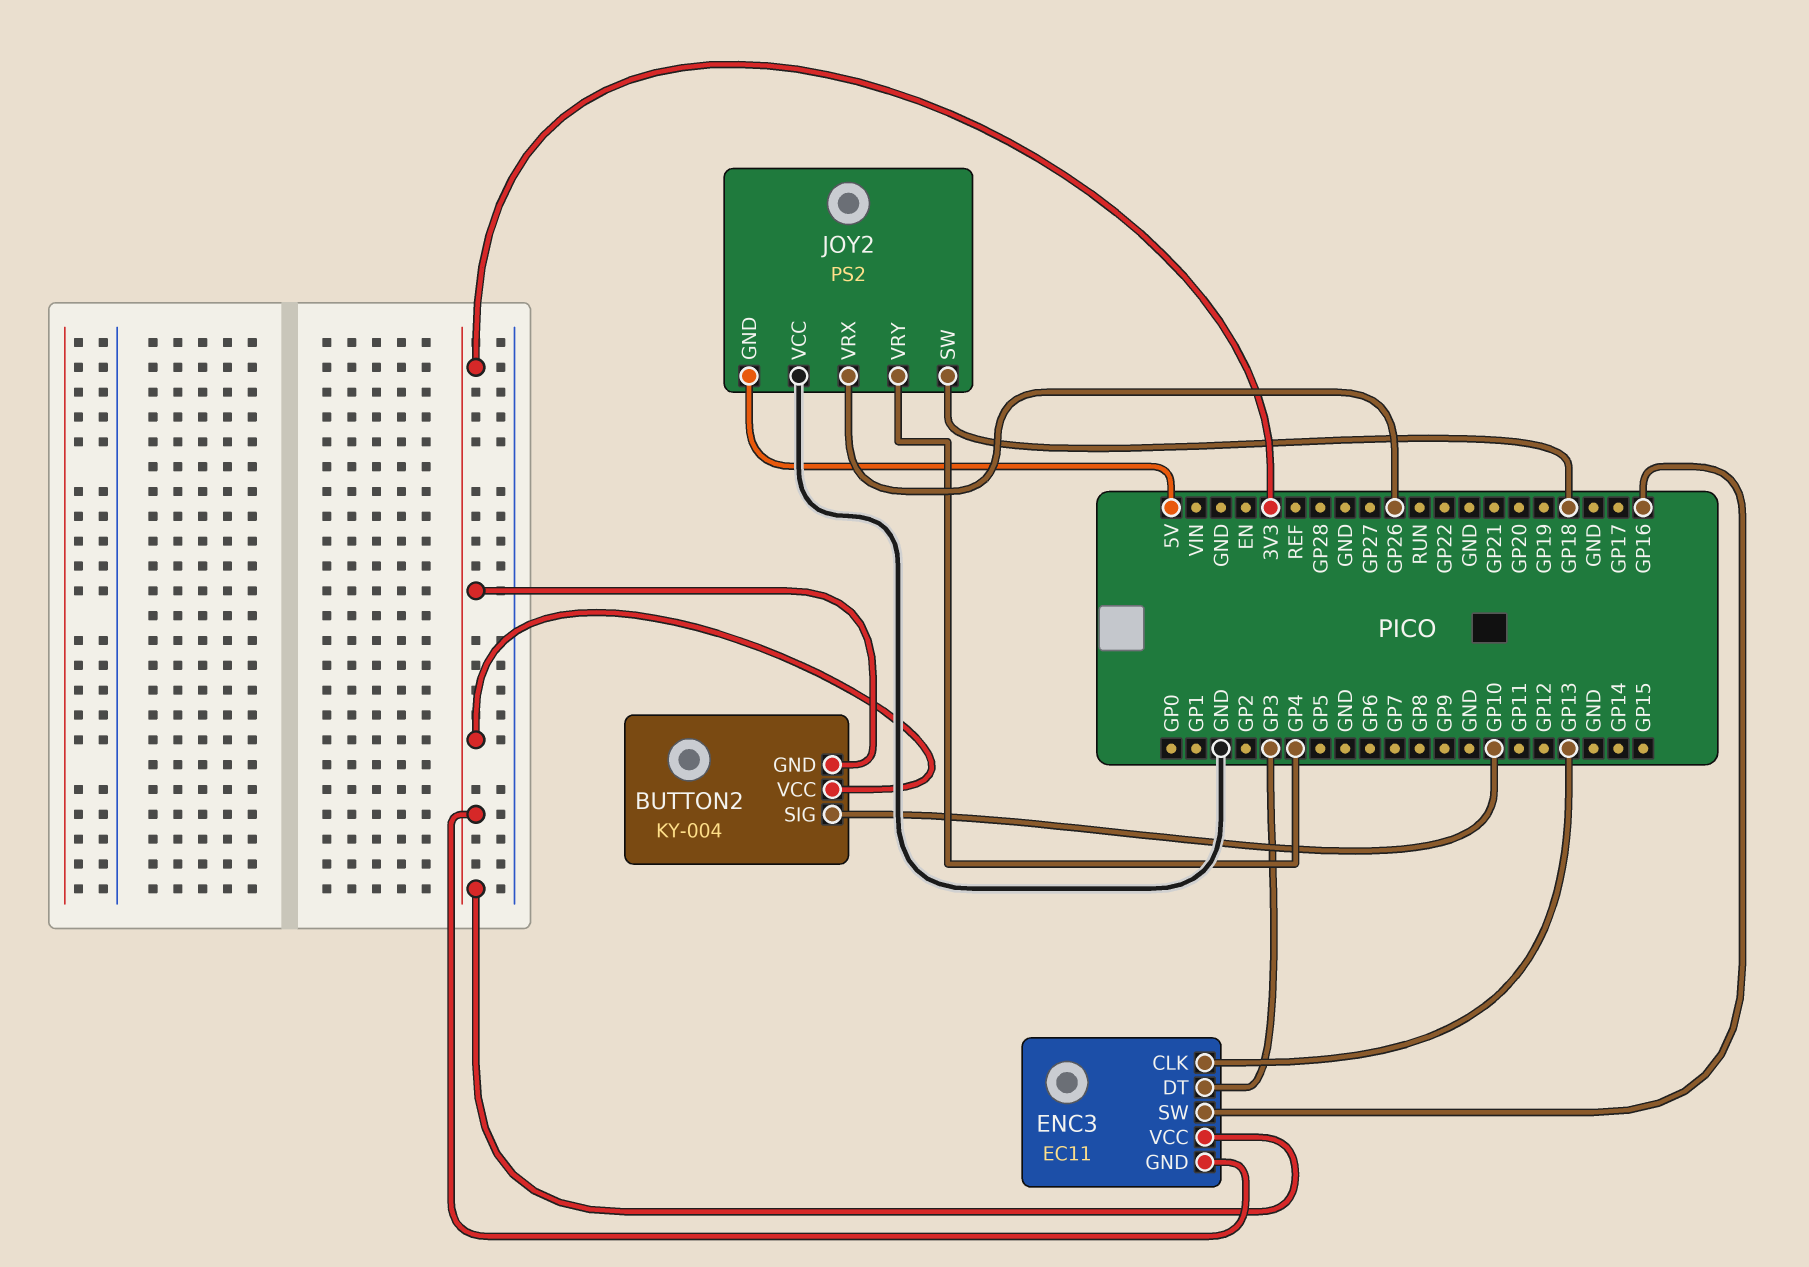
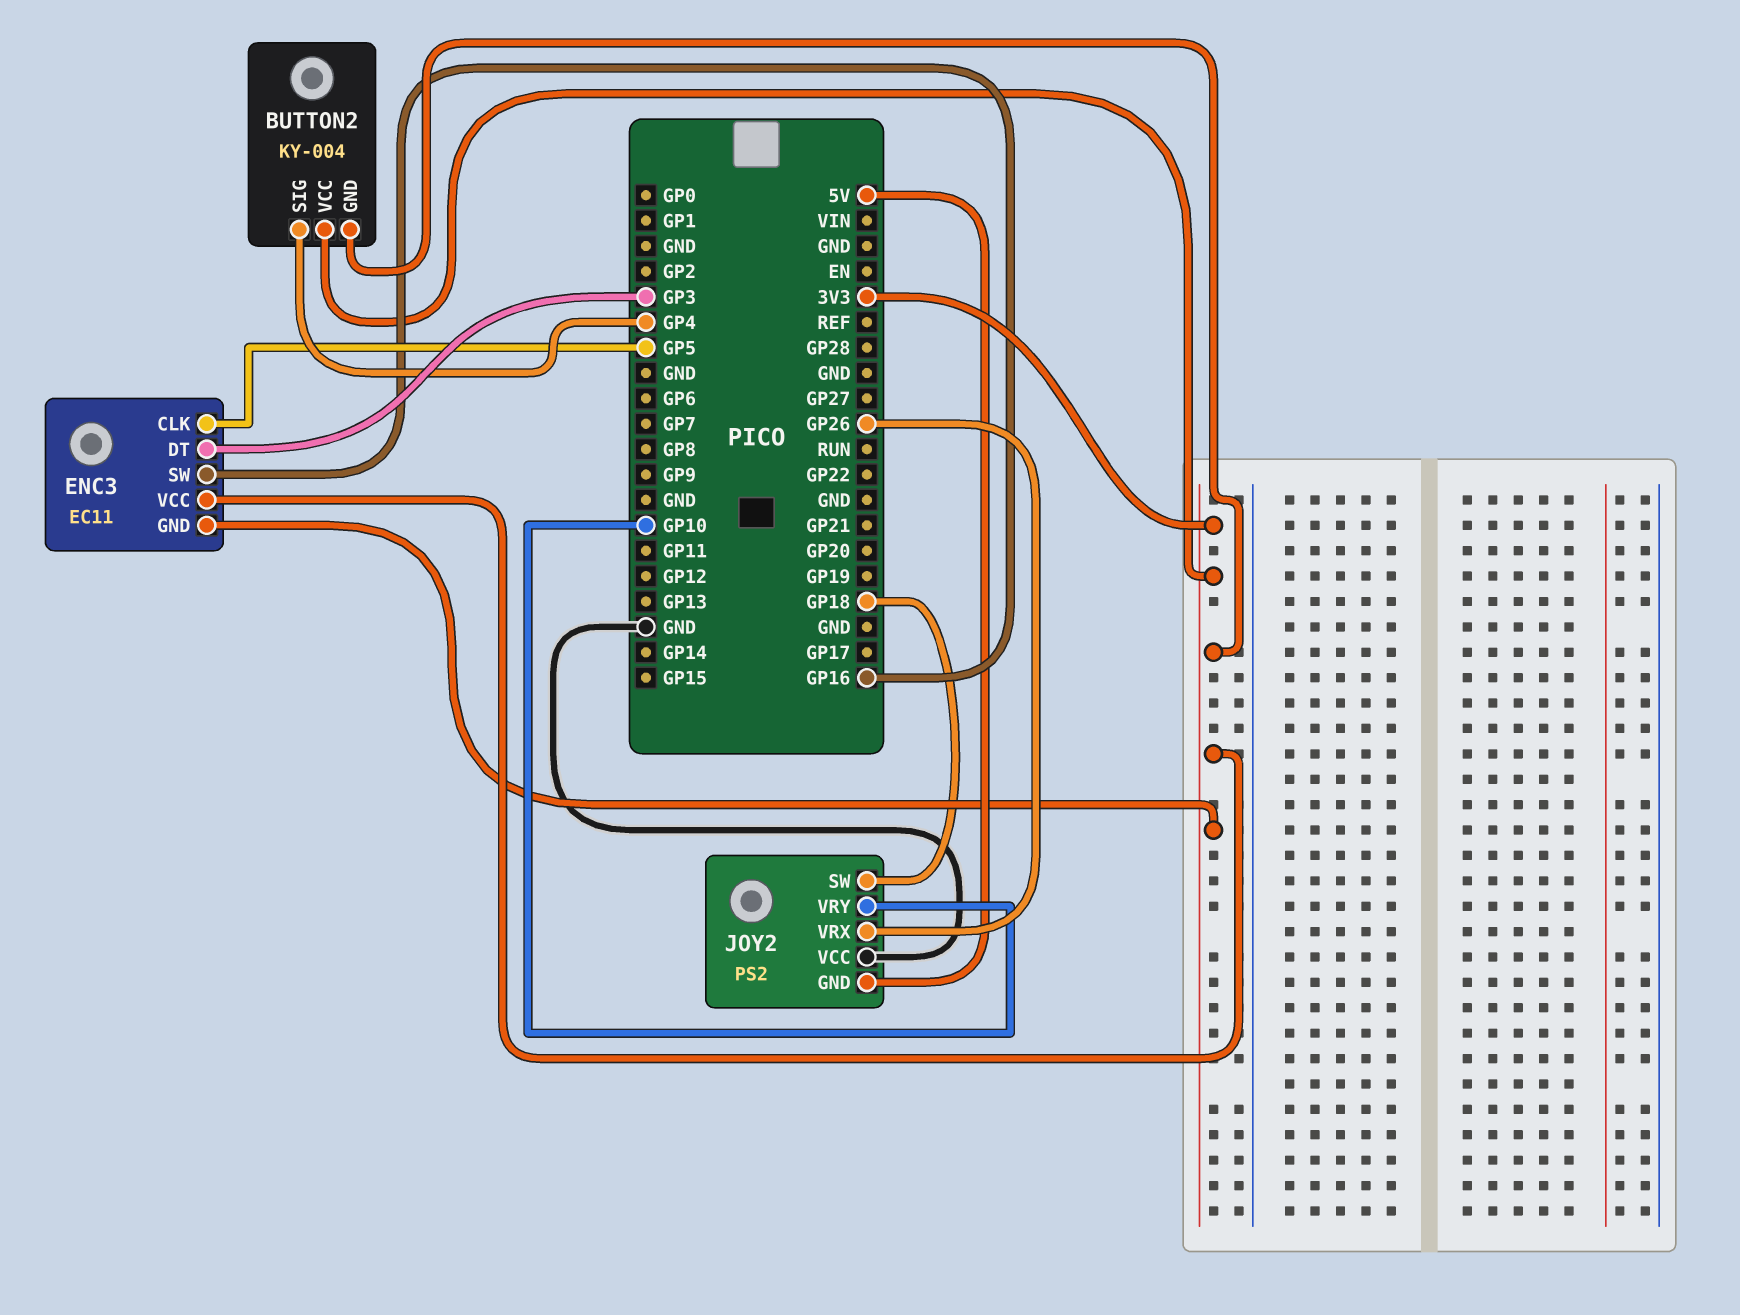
BUTTON2 pin SIG: GP10 -> GP4
ENC3 pin CLK: GP13 -> GP5
JOY2 pin VRY: GP4 -> GP10

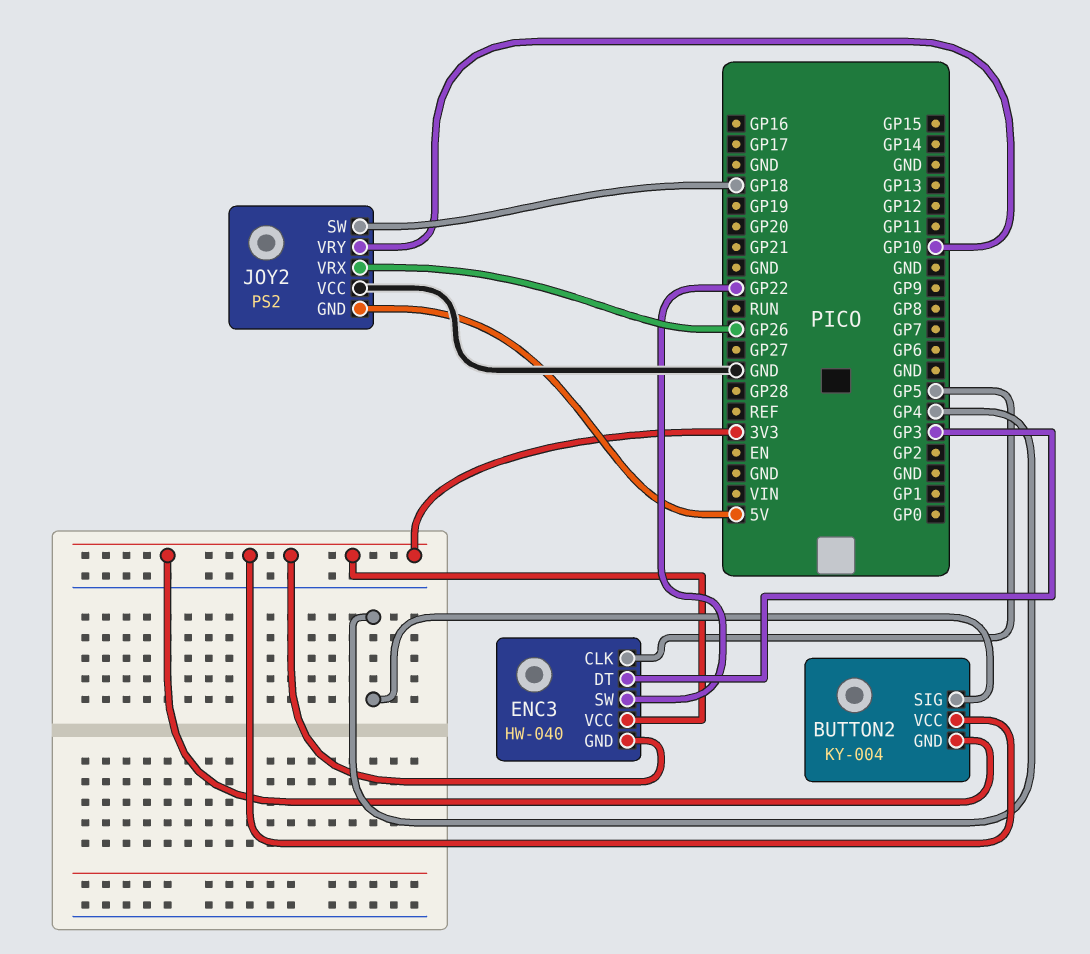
ENC3: EC11 -> HW-040
ENC3 pin SW: GP16 -> GP22

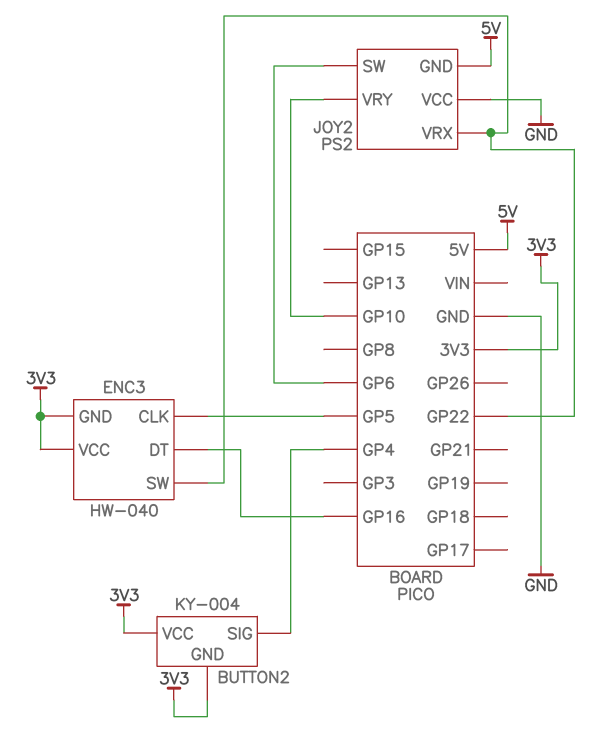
ENC3 pin DT: GP3 -> GP16
JOY2 pin SW: GP18 -> GP6
JOY2 pin VRX: GP26 -> GP22

